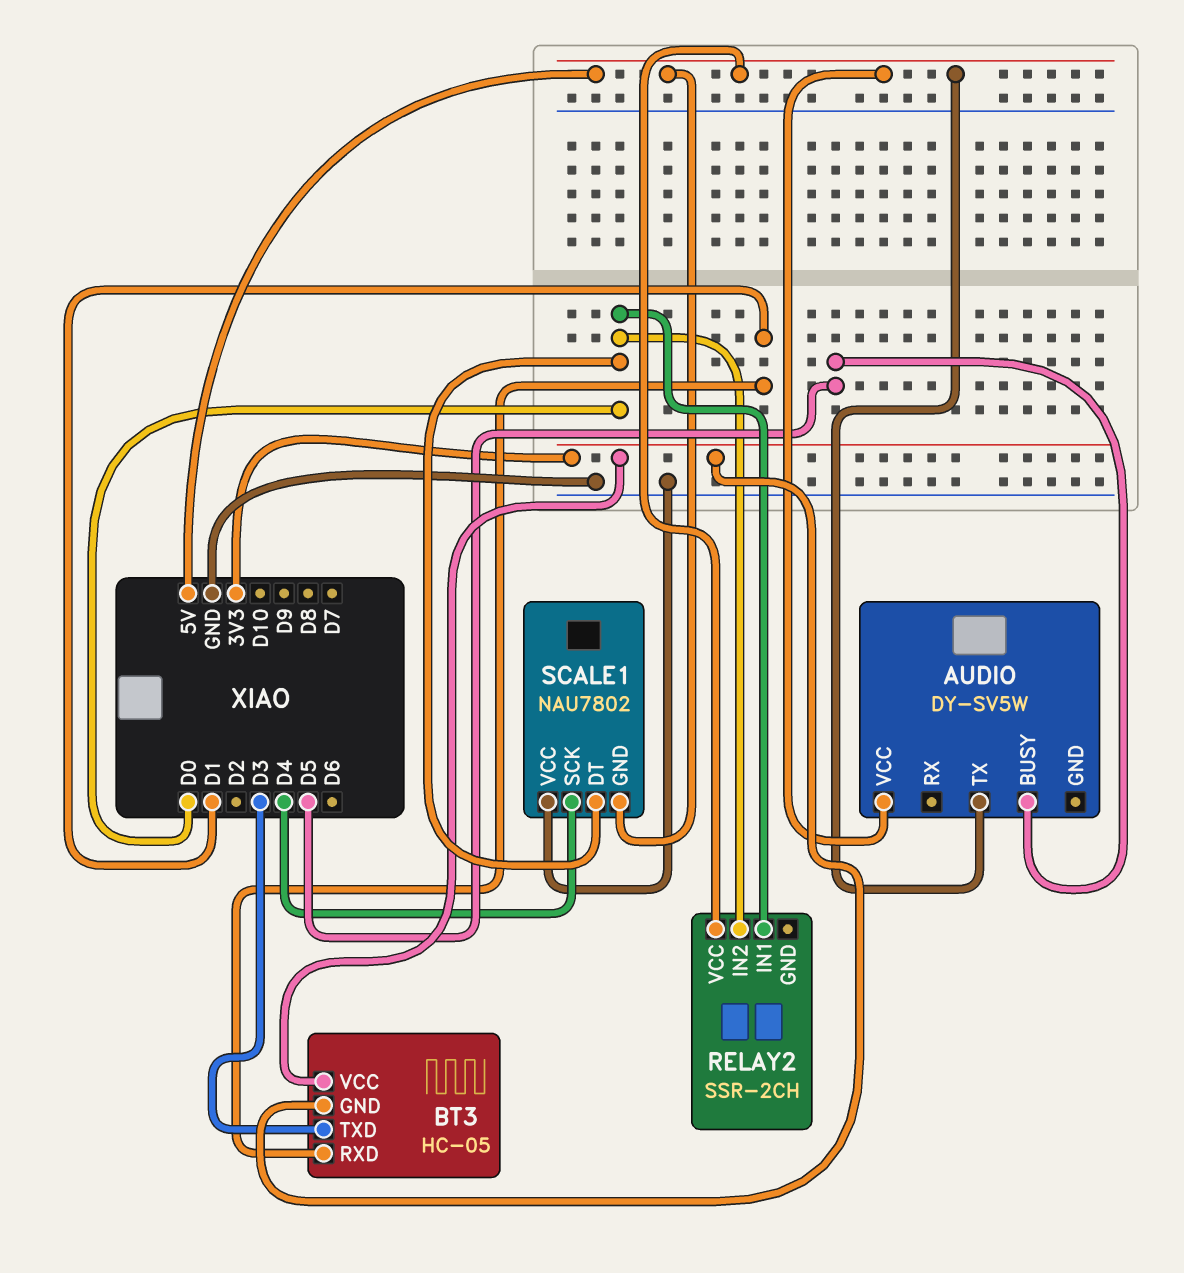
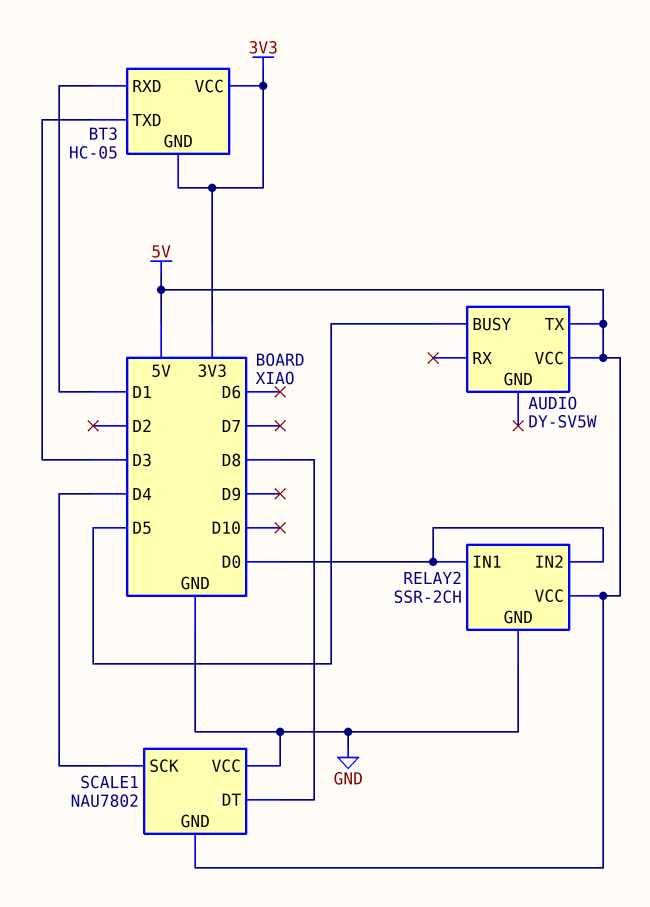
RELAY2 pin GND: none -> GND
SCALE1 pin DT: D0 -> D8

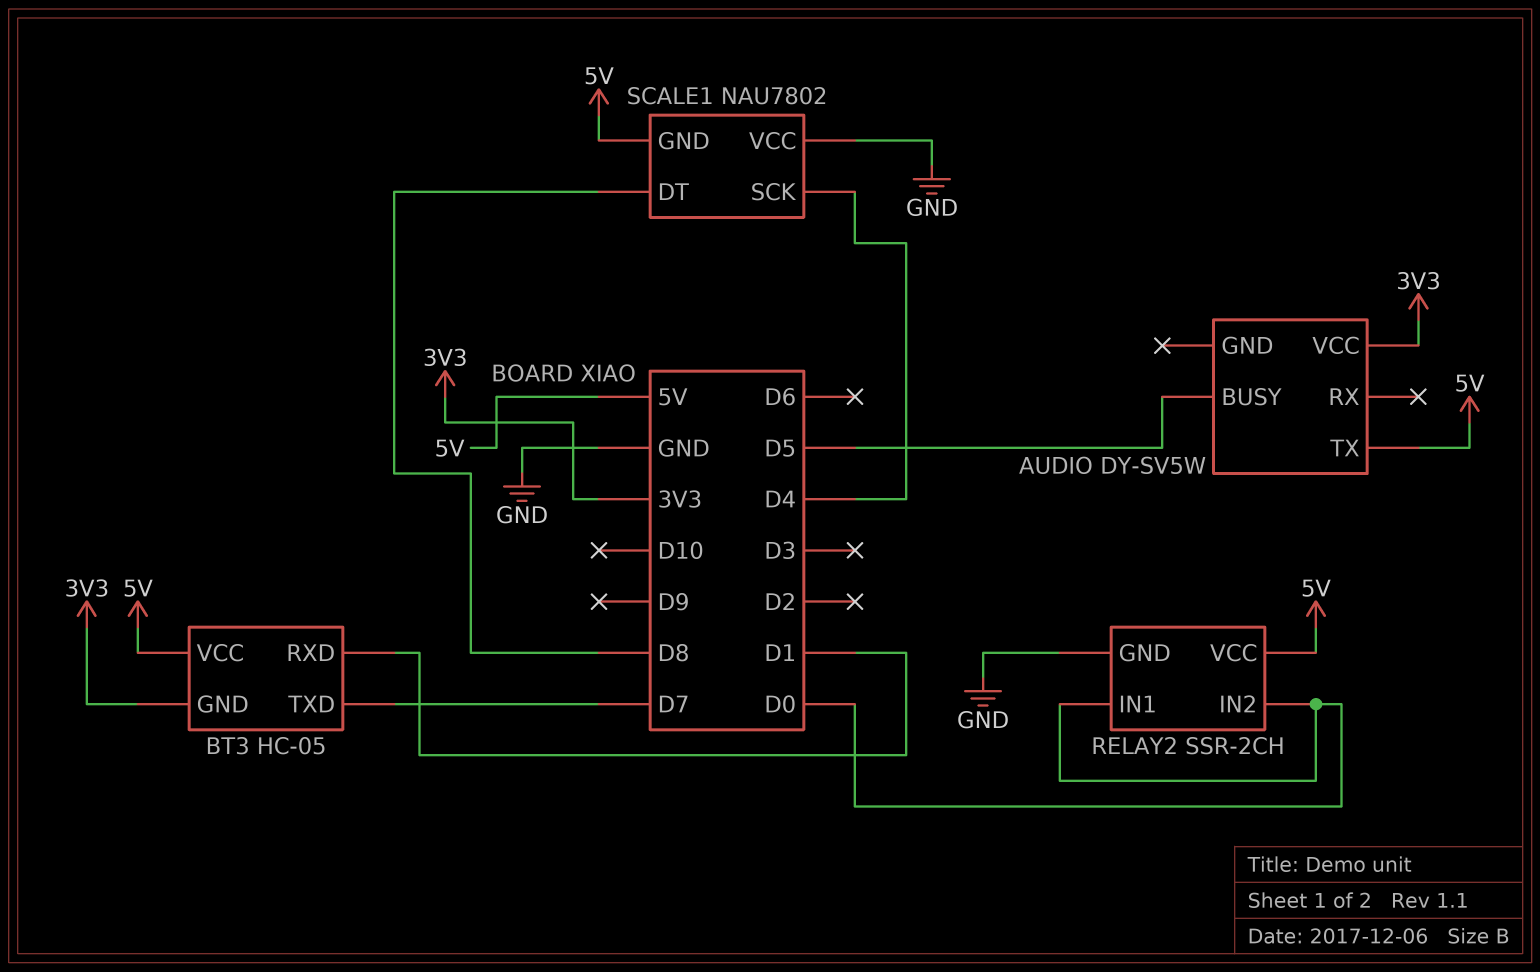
AUDIO pin VCC: 5V -> 3V3
BT3 pin TXD: D3 -> D7
BT3 pin VCC: 3V3 -> 5V

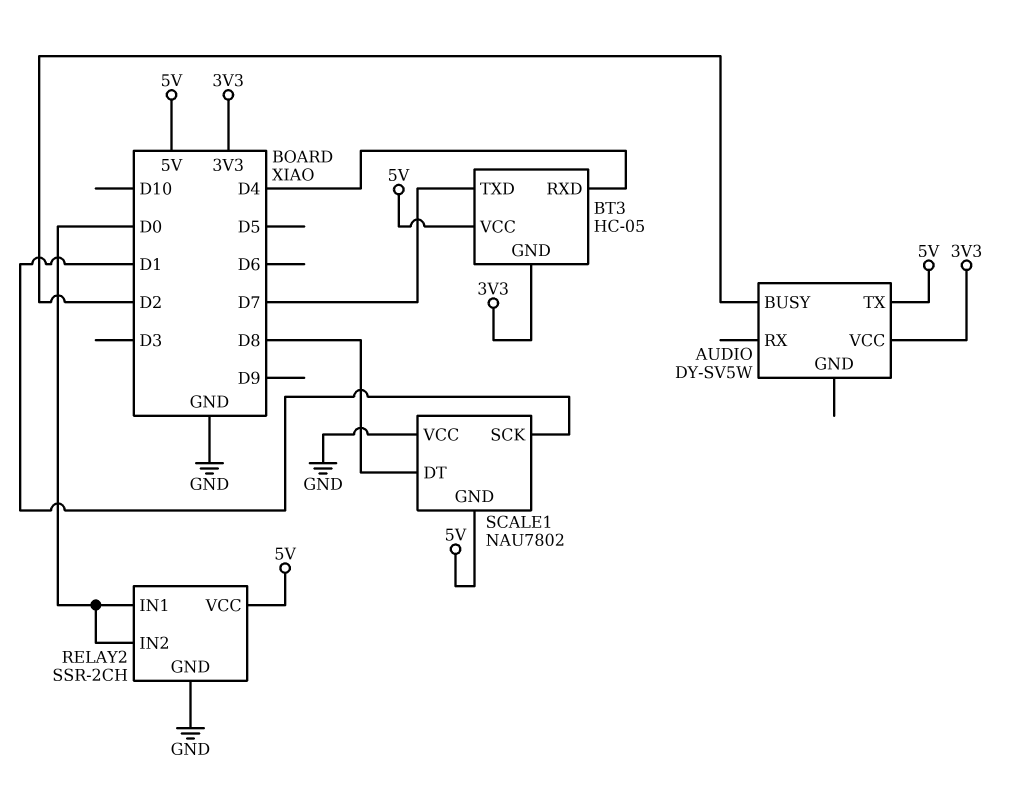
AUDIO pin BUSY: D5 -> D2
BT3 pin RXD: D1 -> D4
SCALE1 pin SCK: D4 -> D1

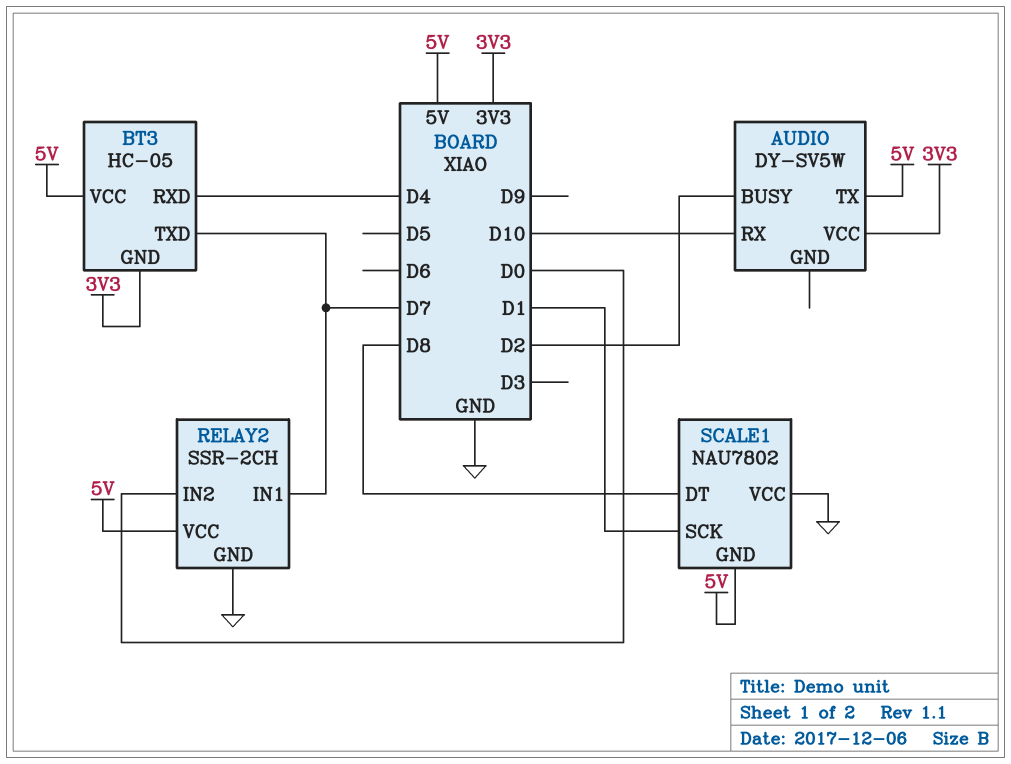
AUDIO pin RX: none -> D10
RELAY2 pin IN1: D0 -> D7

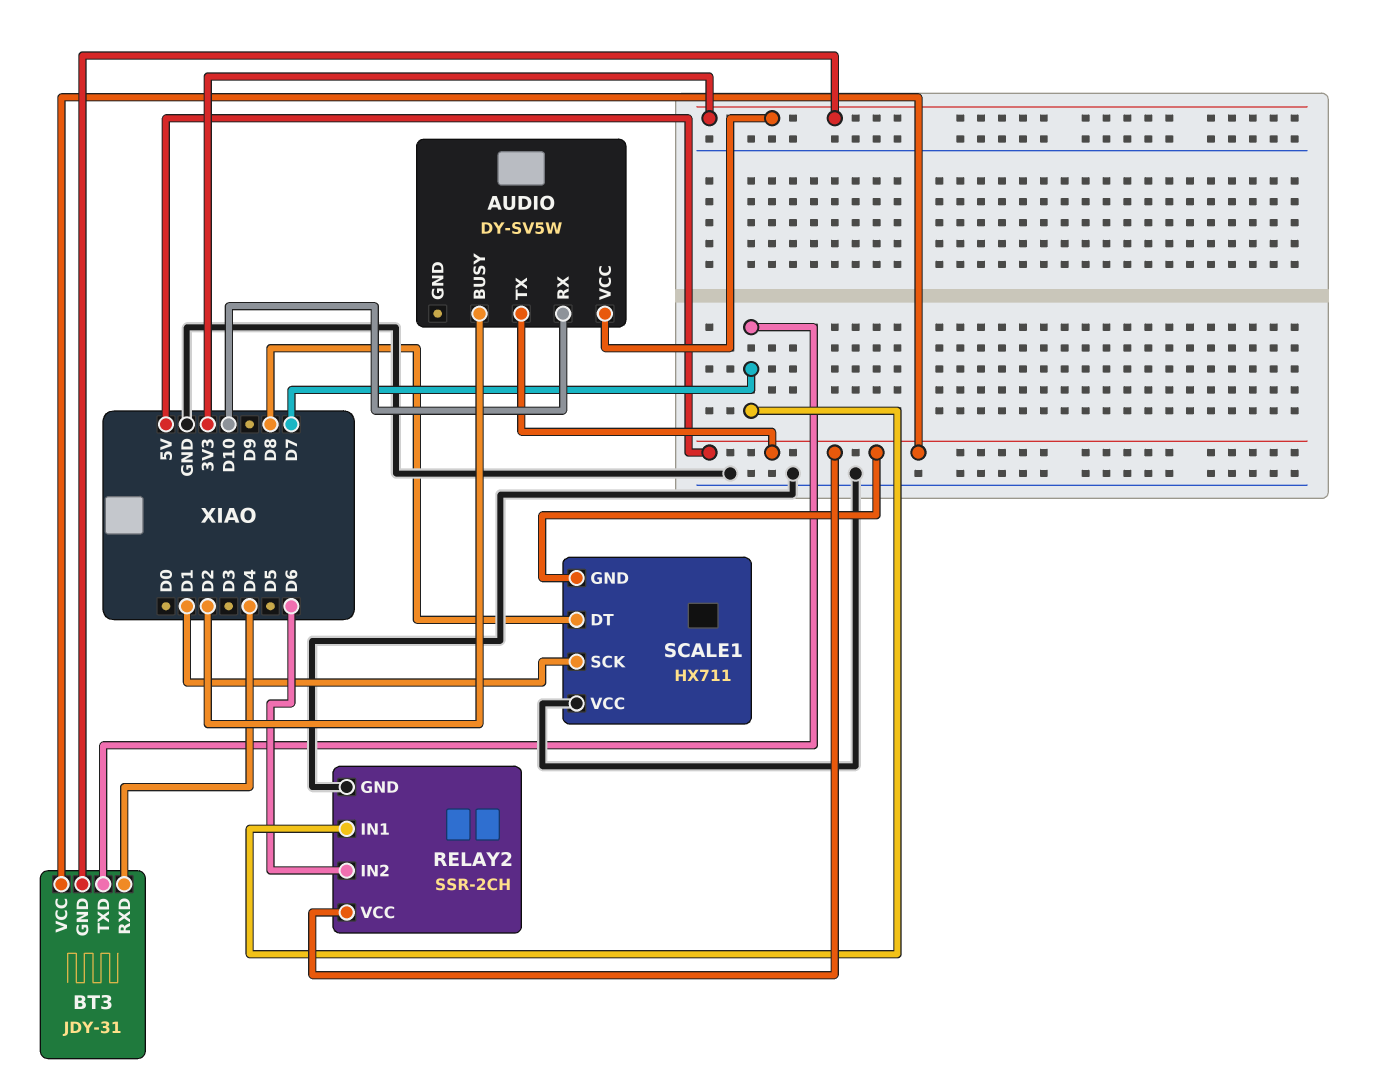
BT3: HC-05 -> JDY-31
RELAY2 pin IN2: D0 -> D6
SCALE1: NAU7802 -> HX711

